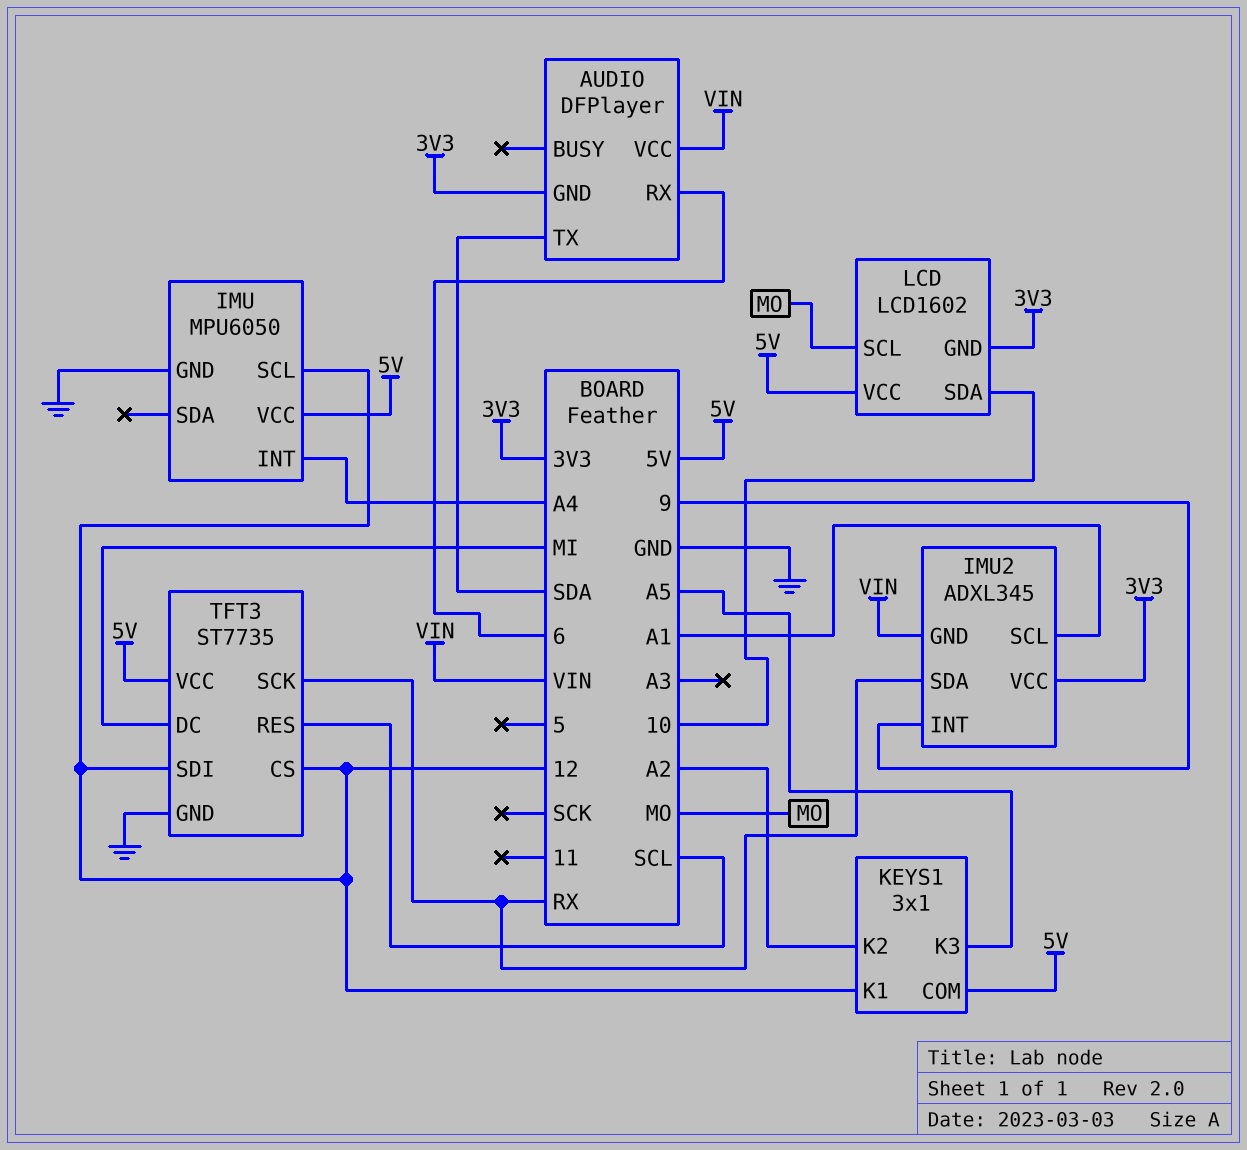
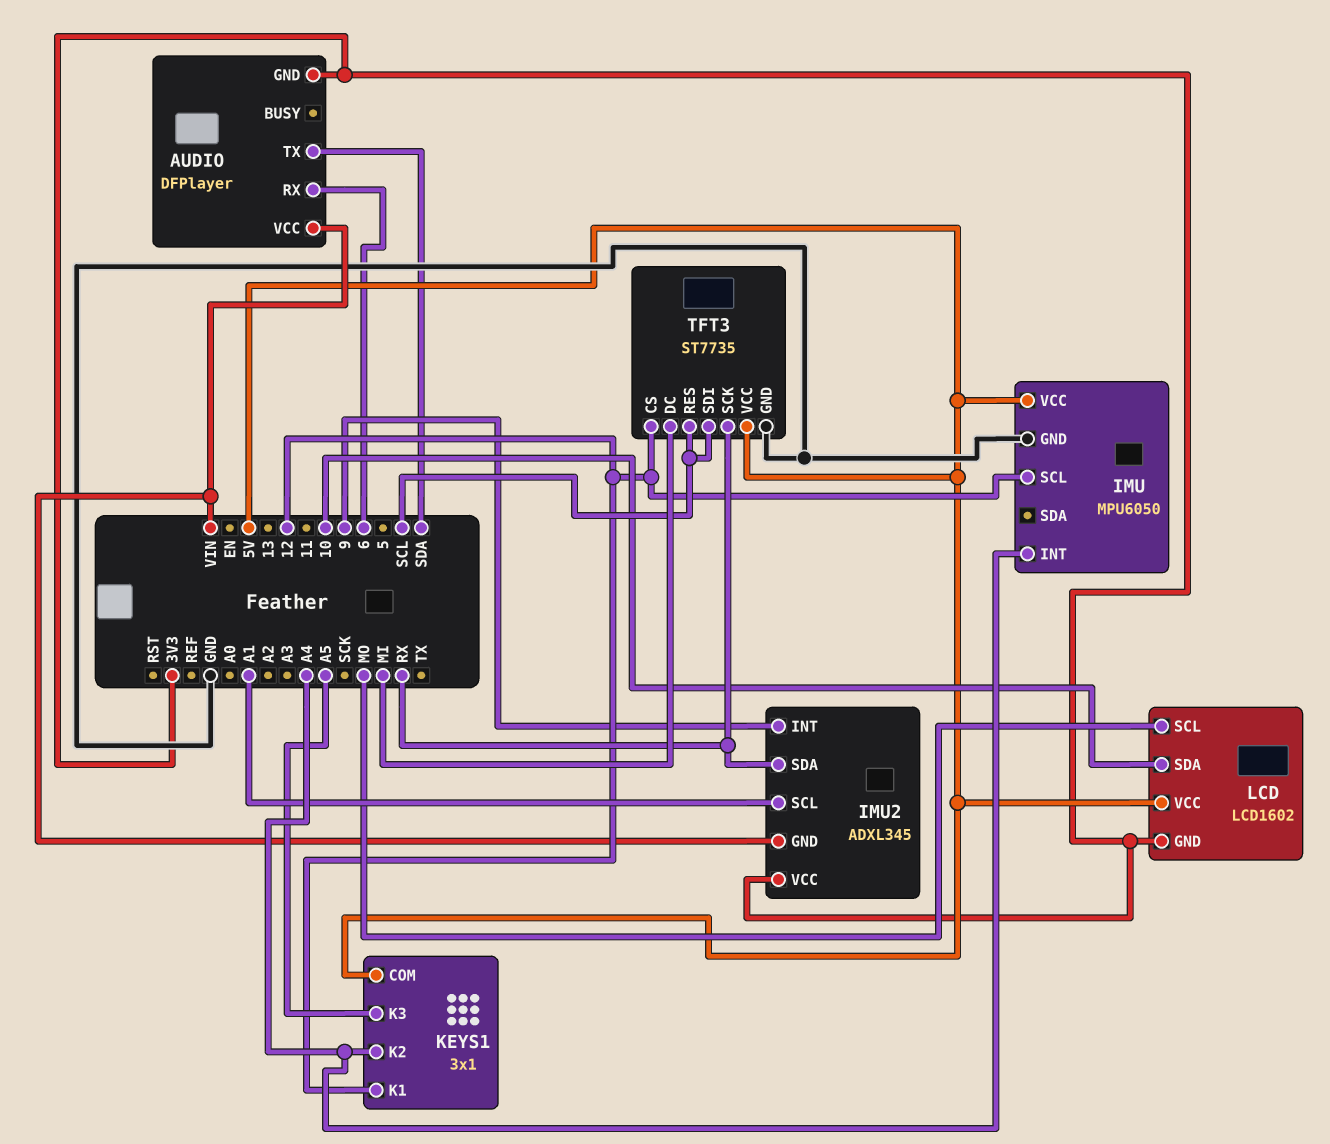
KEYS1 pin K2: A2 -> A4
TFT3 pin SDI: 12 -> SCL

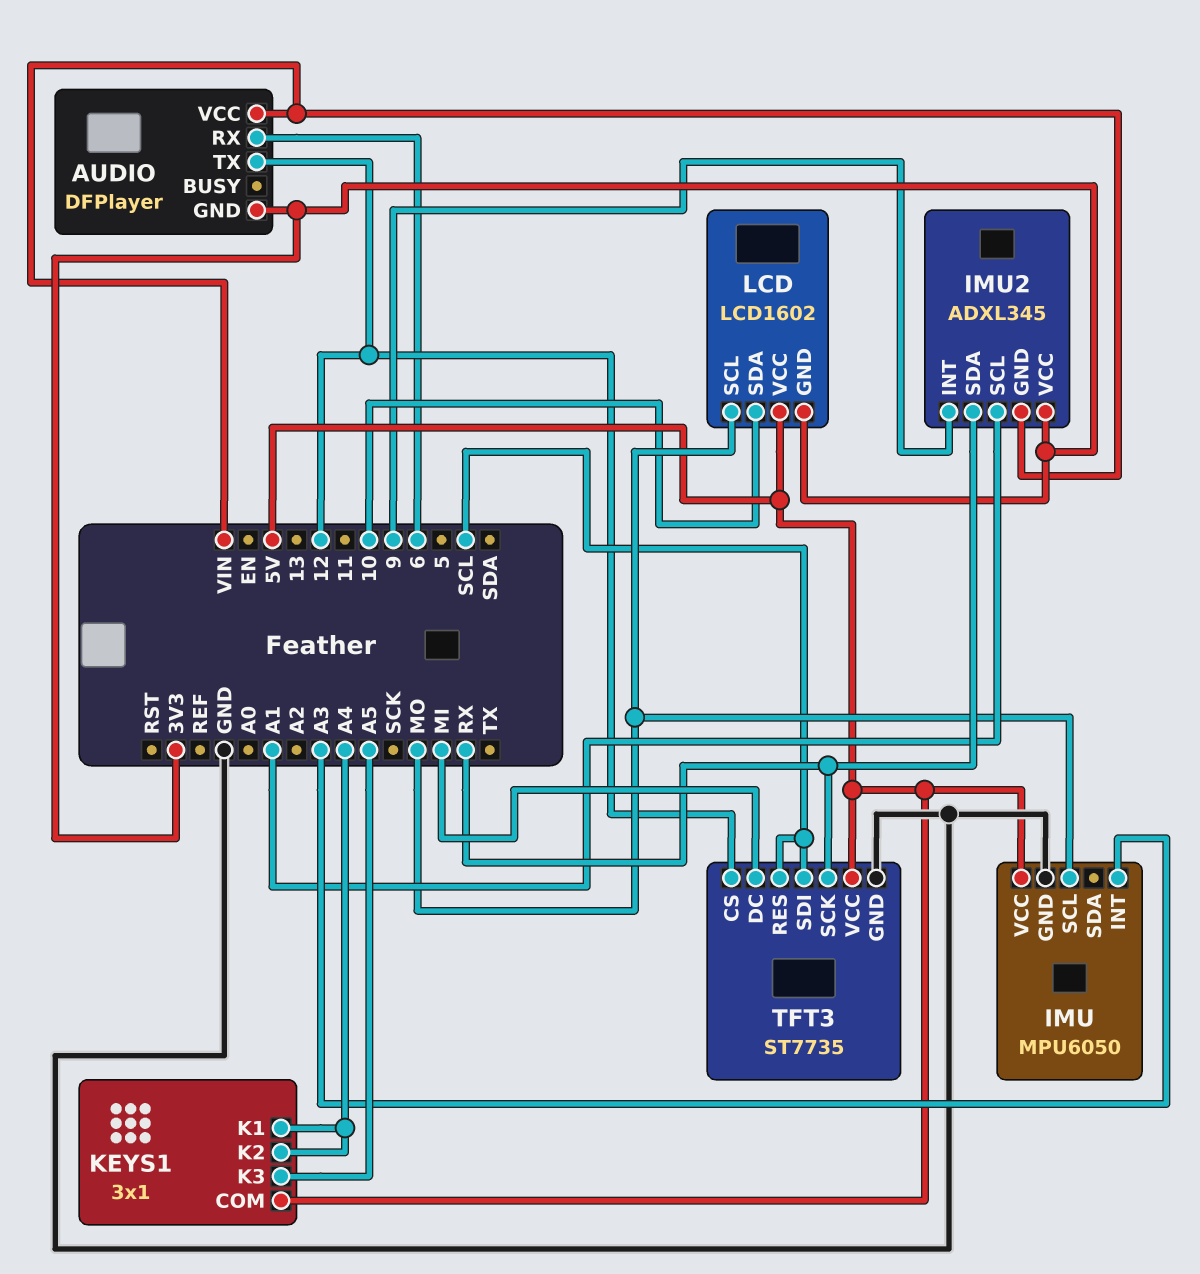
AUDIO pin TX: SDA -> 12
IMU pin INT: A4 -> A3
IMU pin SCL: 12 -> MO
KEYS1 pin K1: 12 -> A4

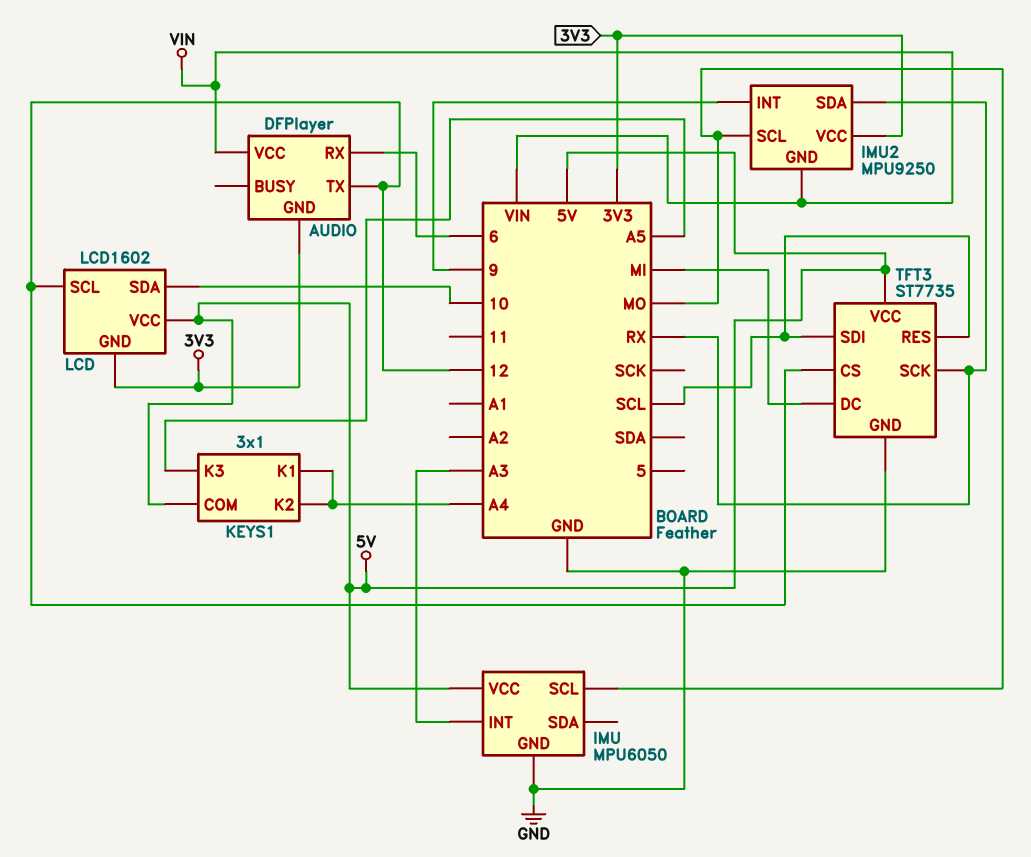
IMU2: ADXL345 -> MPU9250
IMU2 pin SCL: A1 -> MO
LCD pin SCL: MO -> 12

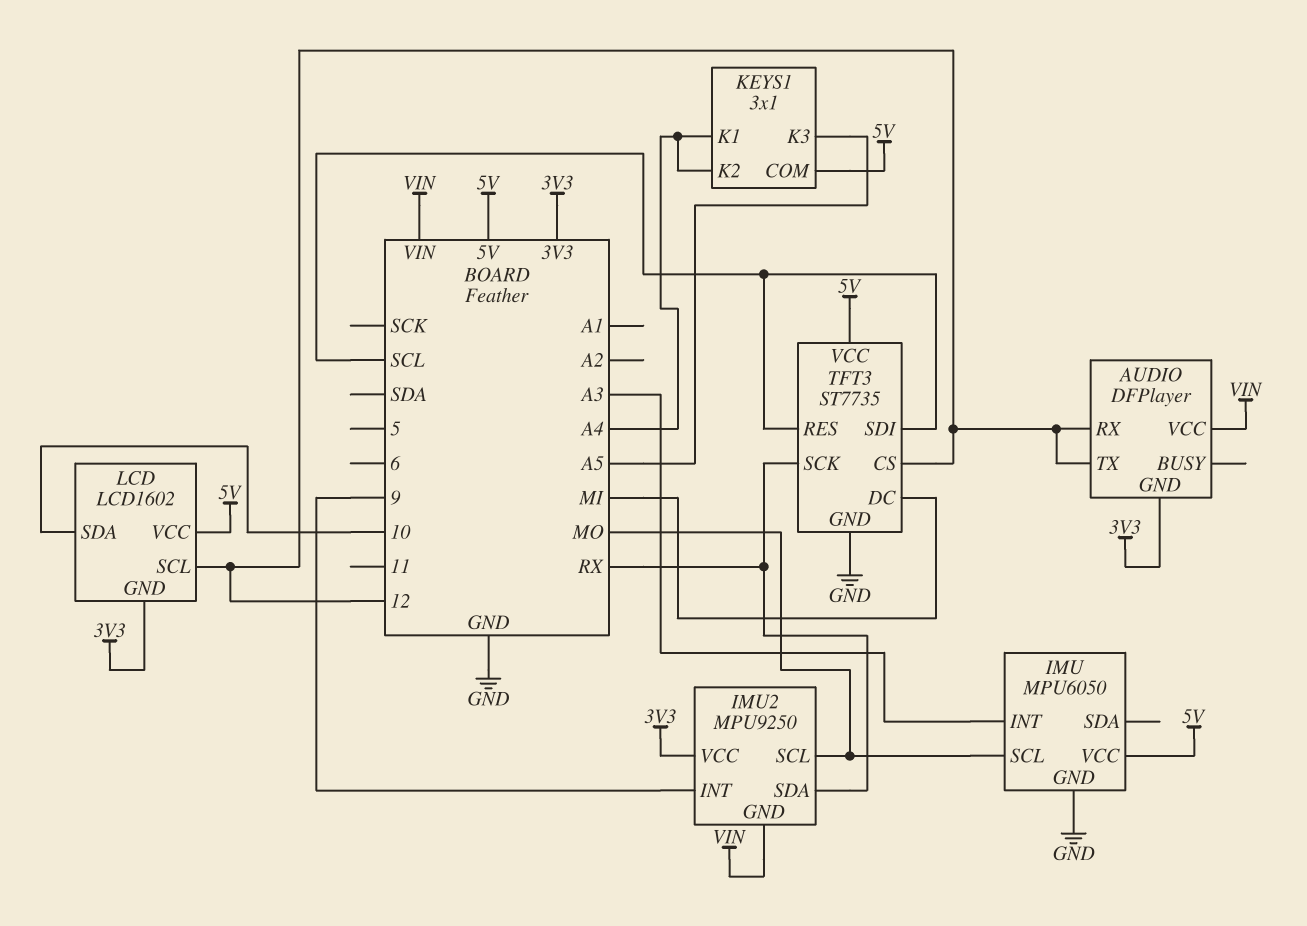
AUDIO pin RX: 6 -> 12

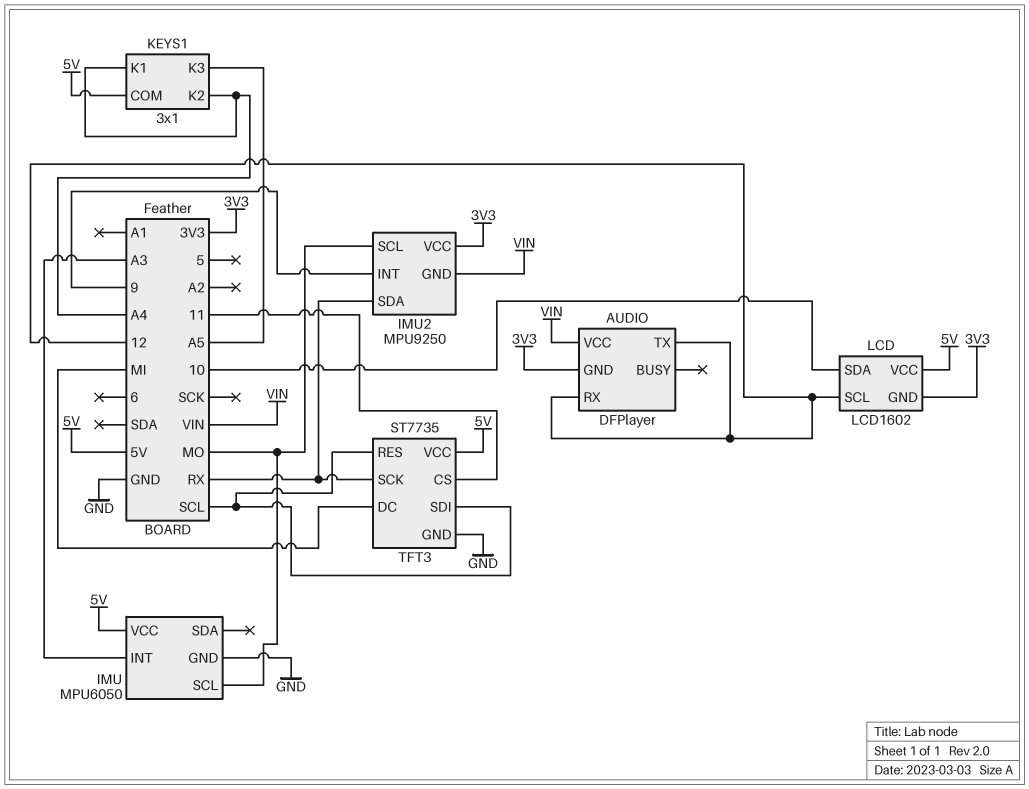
TFT3 pin CS: 12 -> 11

